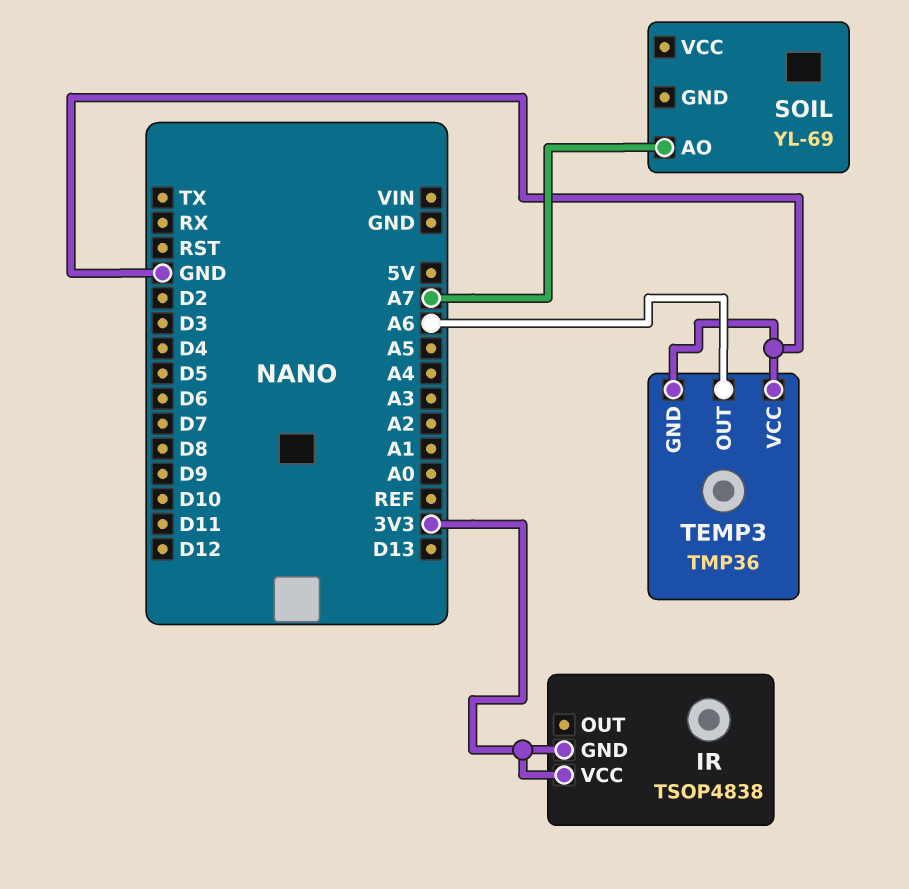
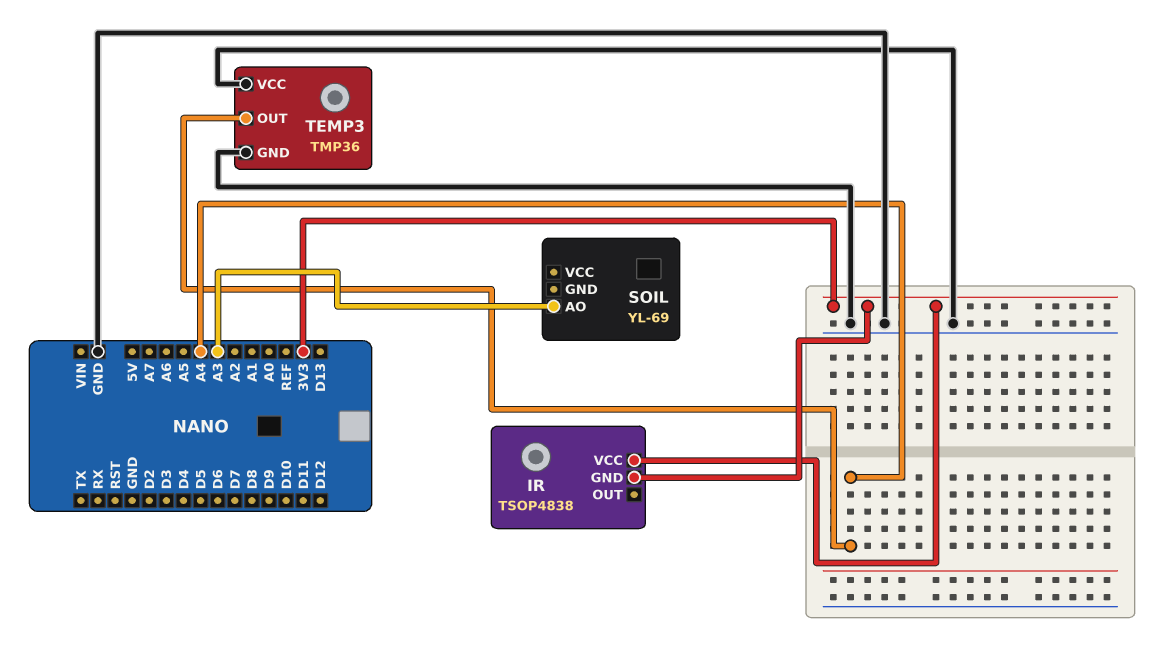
SOIL pin AO: A7 -> A3
TEMP3 pin OUT: A6 -> A4

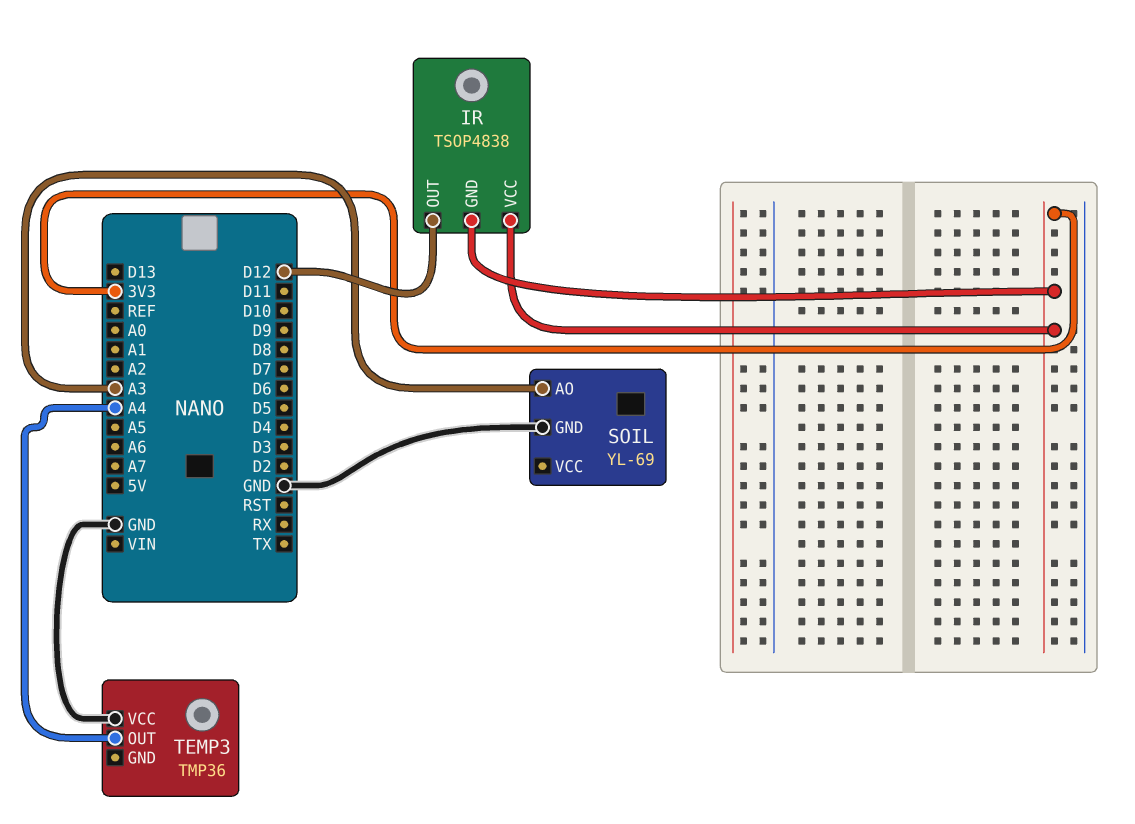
IR pin OUT: none -> D12
SOIL pin GND: none -> GND
TEMP3 pin GND: GND -> none

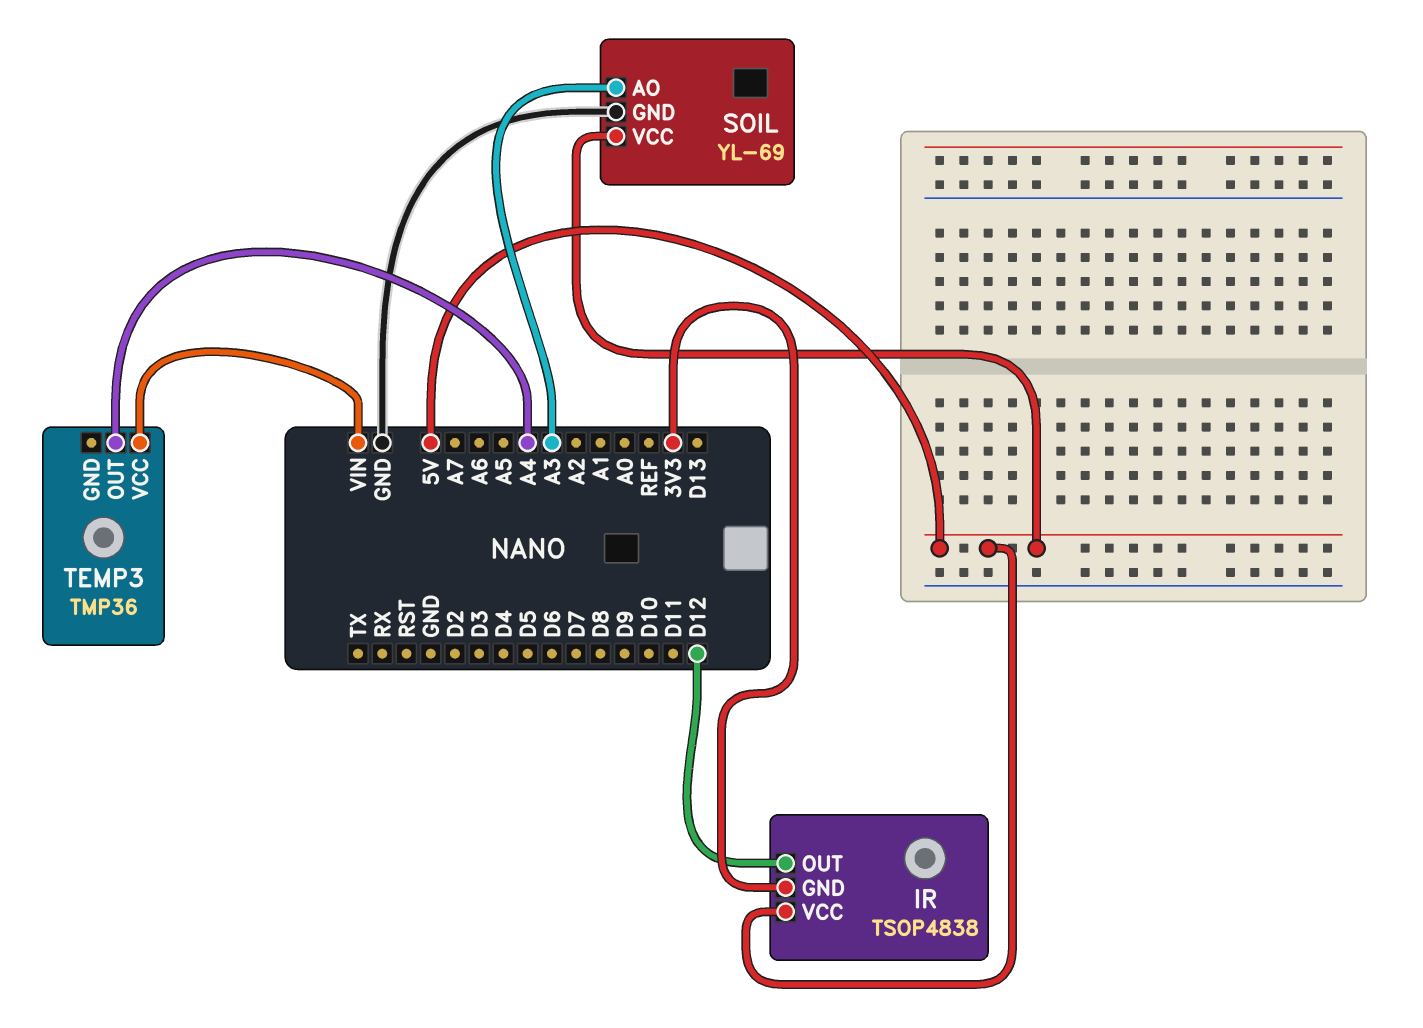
IR pin VCC: 3V3 -> 5V
SOIL pin VCC: none -> 5V
TEMP3 pin VCC: GND -> VIN

